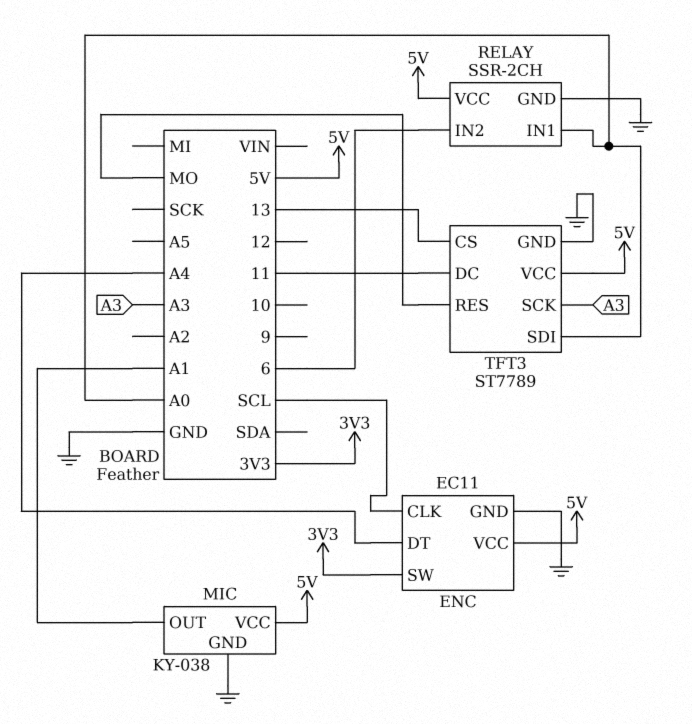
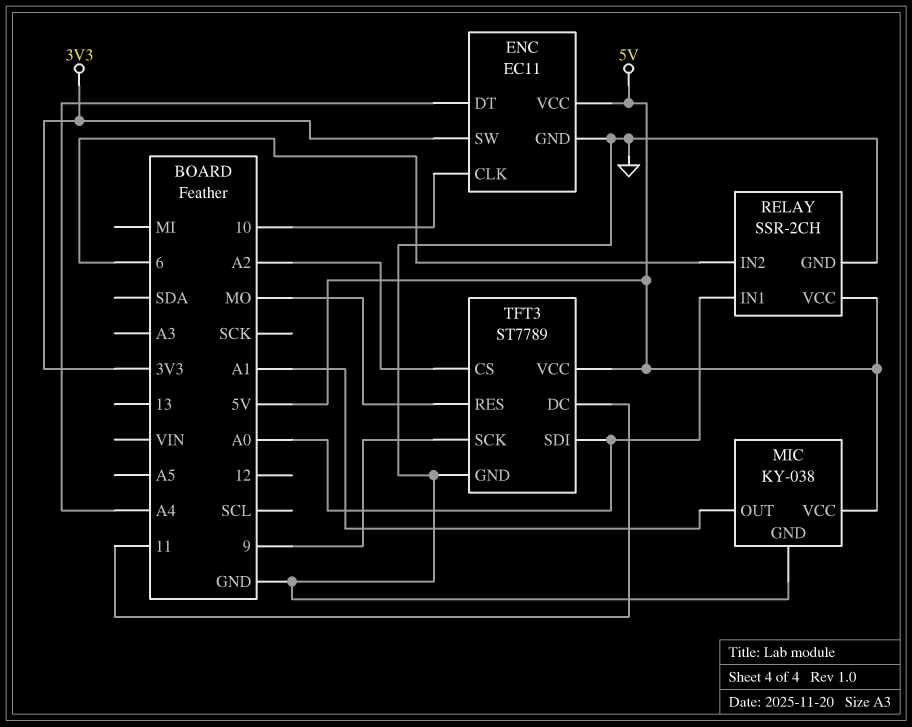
ENC pin CLK: SCL -> 10
TFT3 pin CS: 13 -> A2
TFT3 pin SCK: A3 -> 9

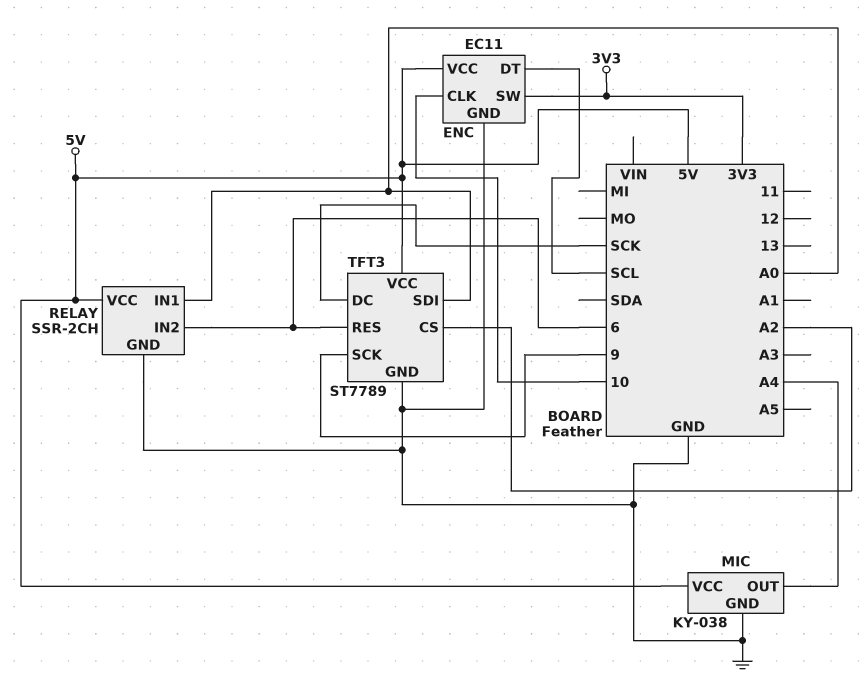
ENC pin DT: A4 -> SCL
MIC pin OUT: A1 -> A4
TFT3 pin DC: 11 -> SCK
TFT3 pin RES: MO -> 6

